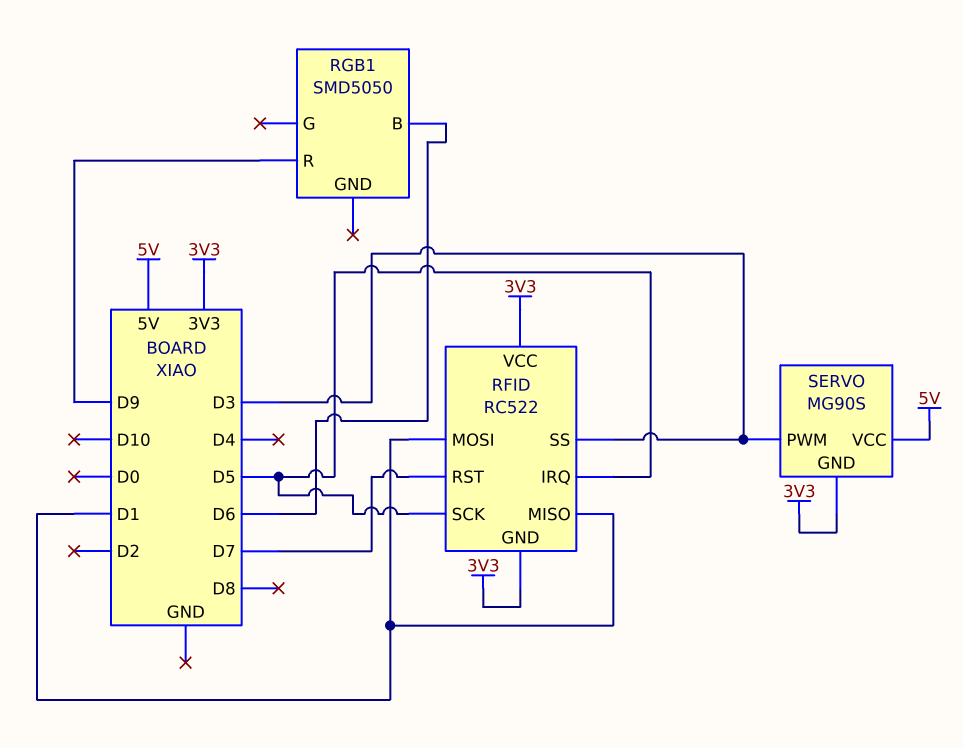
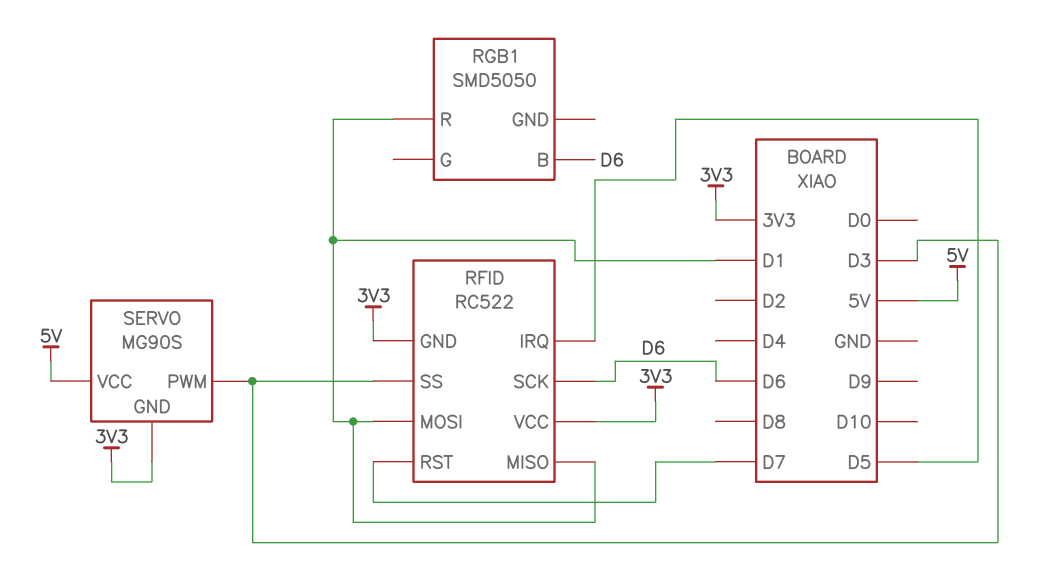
RFID pin SCK: D5 -> D6
RGB1 pin R: D9 -> D1

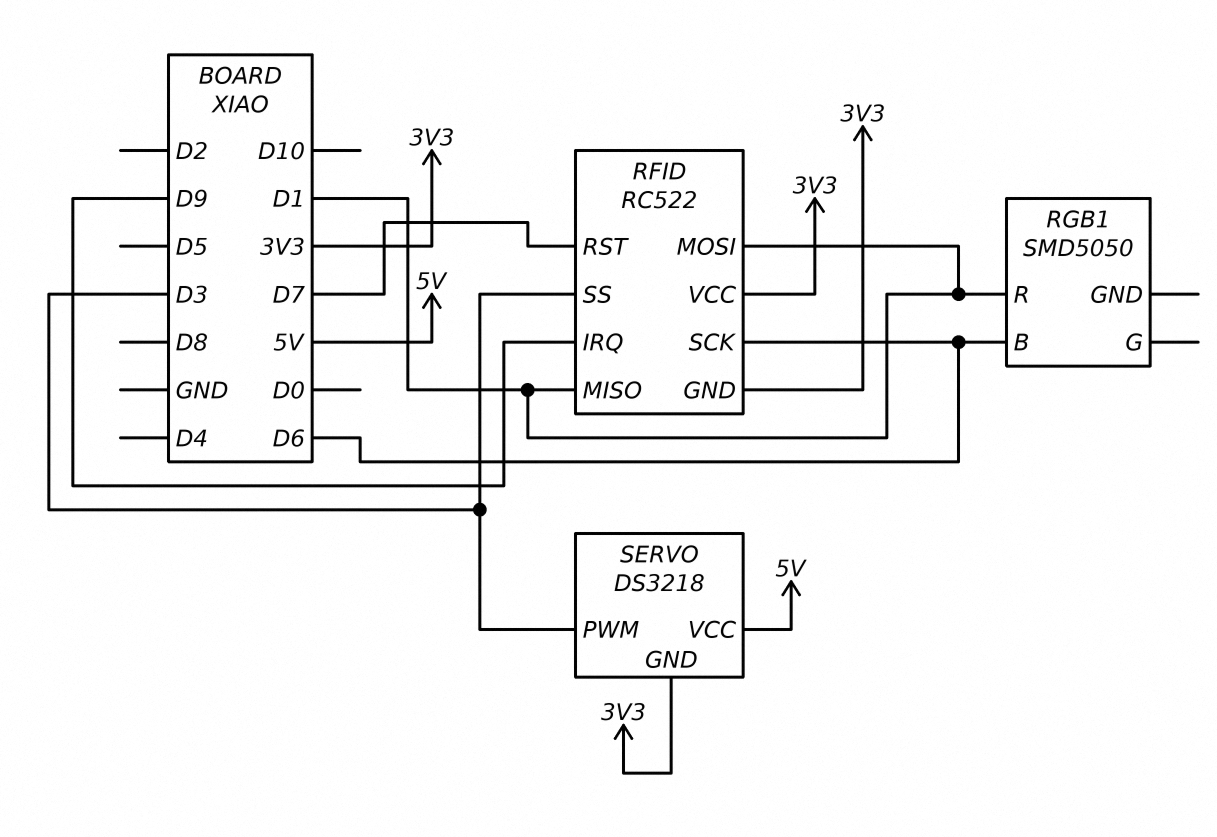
RFID pin IRQ: D5 -> D9
SERVO: MG90S -> DS3218

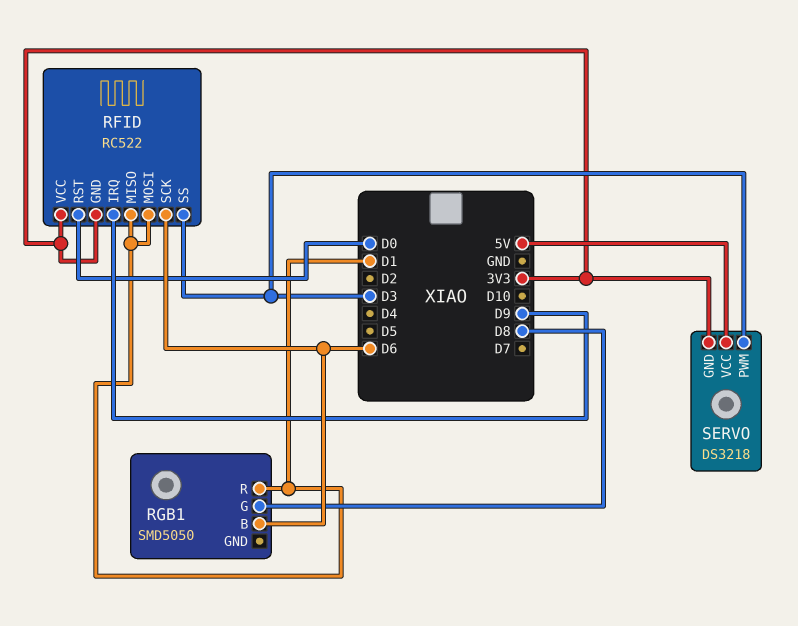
RFID pin RST: D7 -> D0
RGB1 pin G: none -> D8

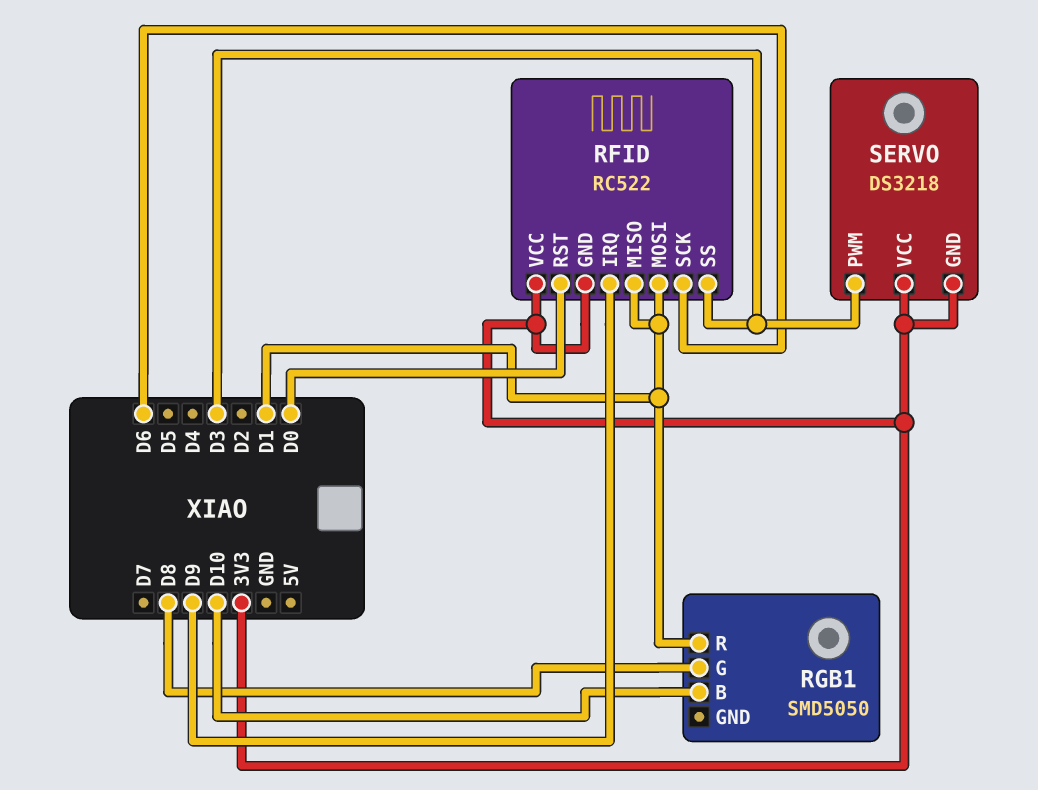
RGB1 pin B: D6 -> D10
SERVO pin VCC: 5V -> 3V3

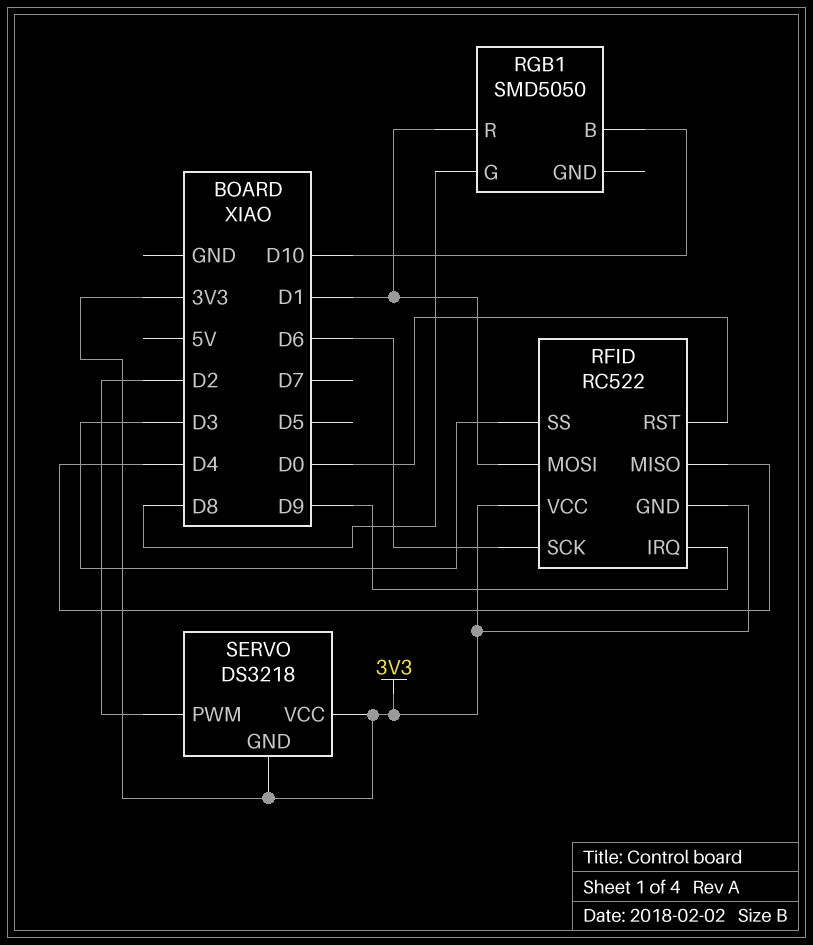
RFID pin MISO: D1 -> D4
SERVO pin PWM: D3 -> D2

